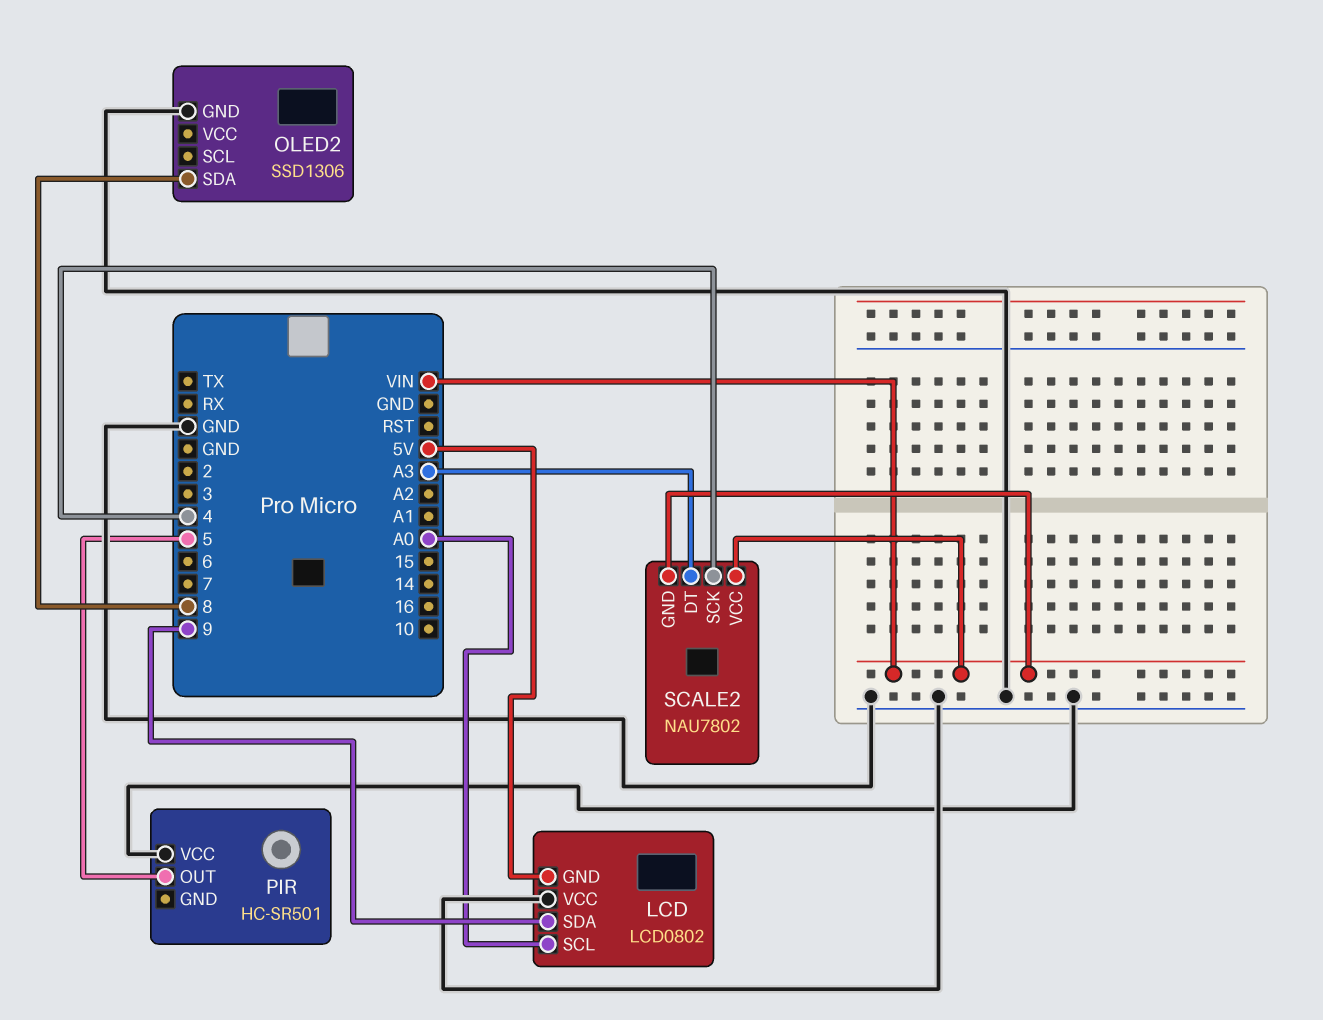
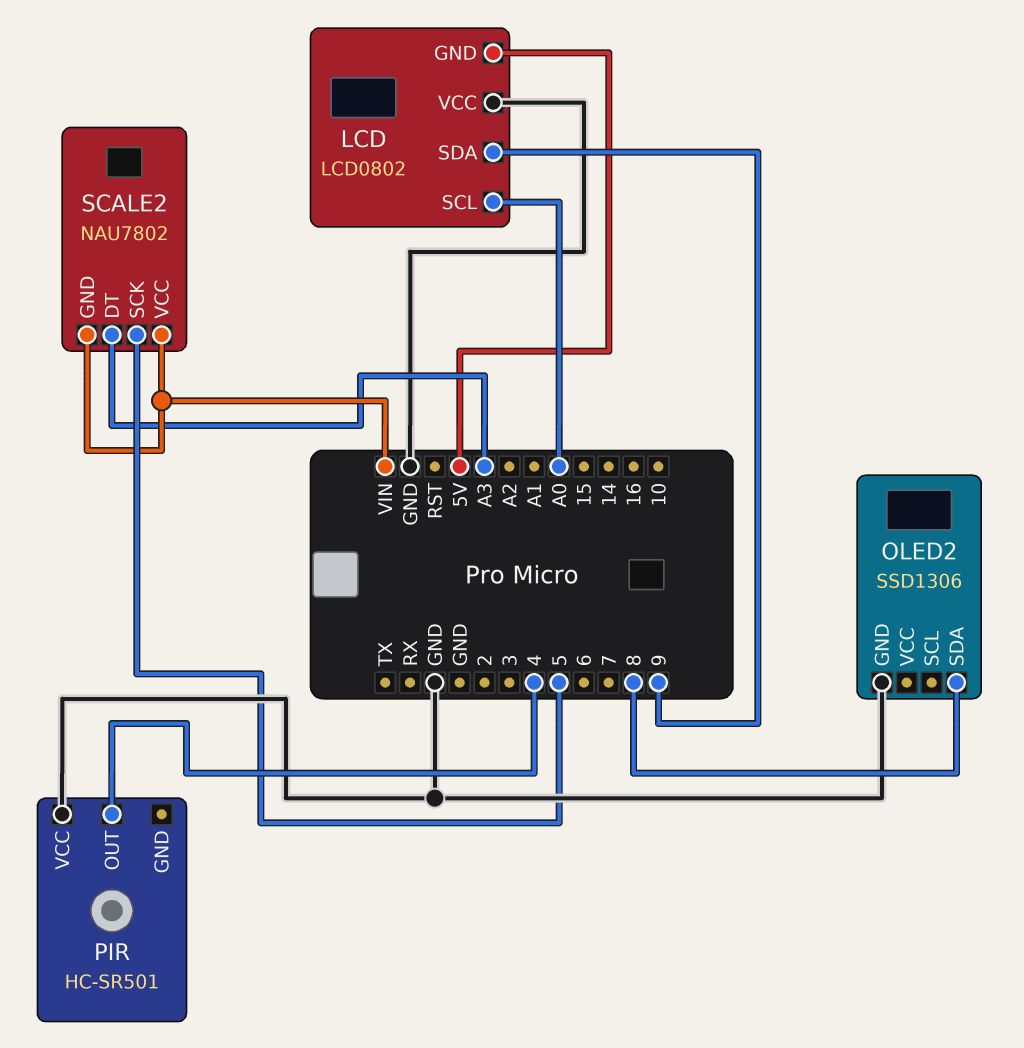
PIR pin OUT: 5 -> 4
SCALE2 pin SCK: 4 -> 5

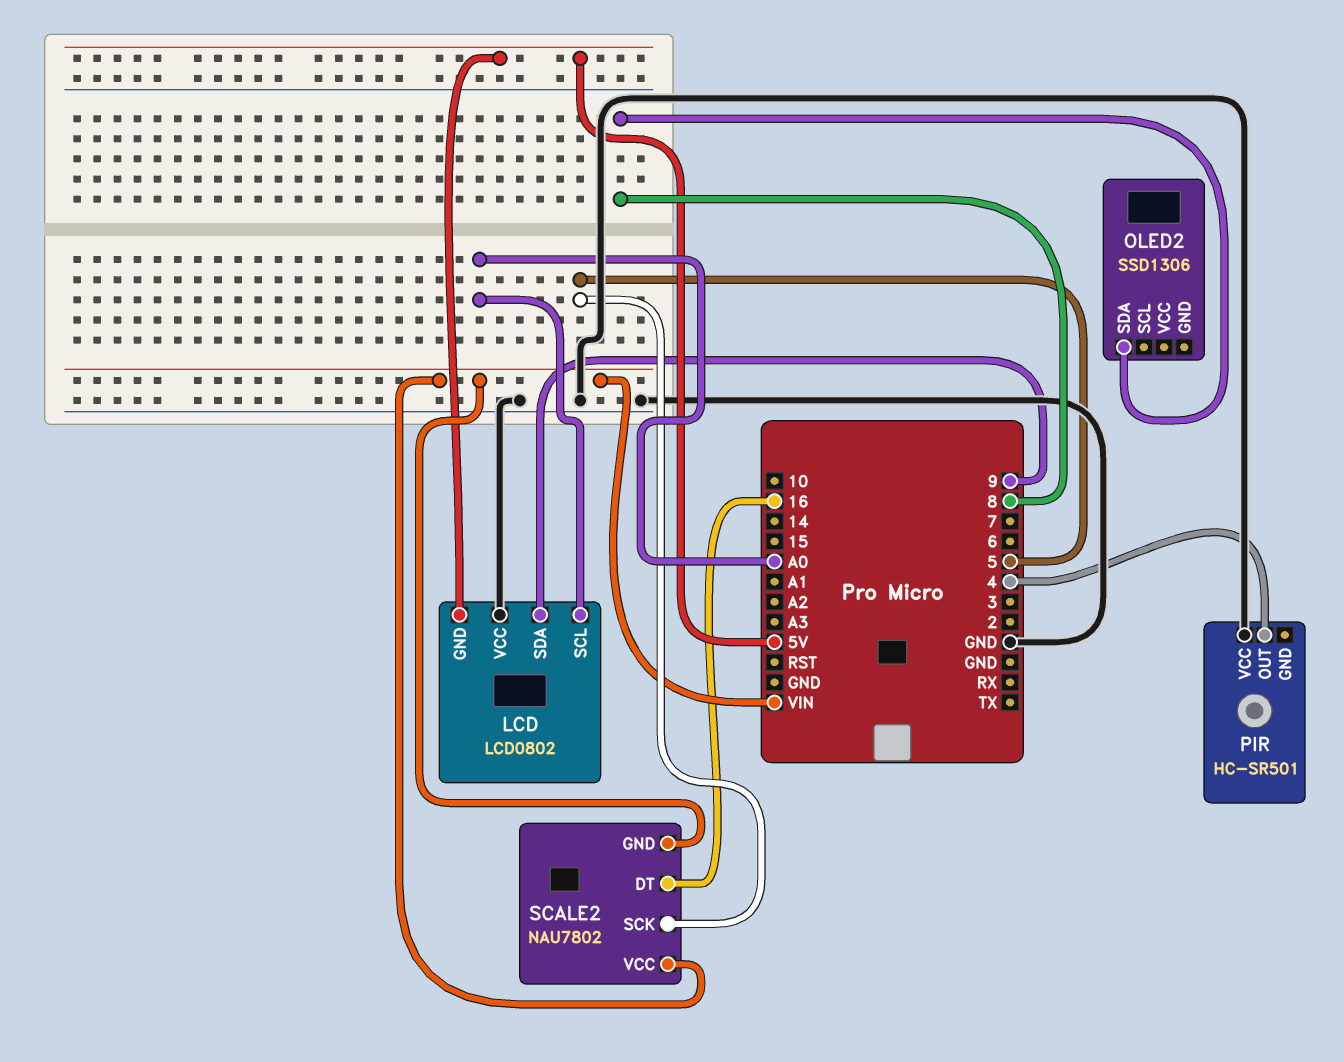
OLED2 pin GND: GND -> none
SCALE2 pin DT: A3 -> 16

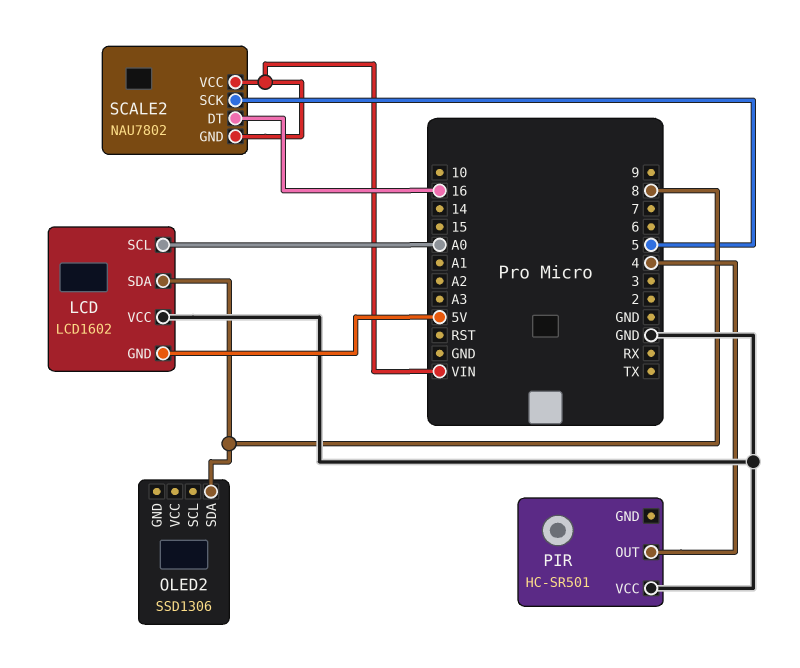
LCD: LCD0802 -> LCD1602
LCD pin SDA: 9 -> 8

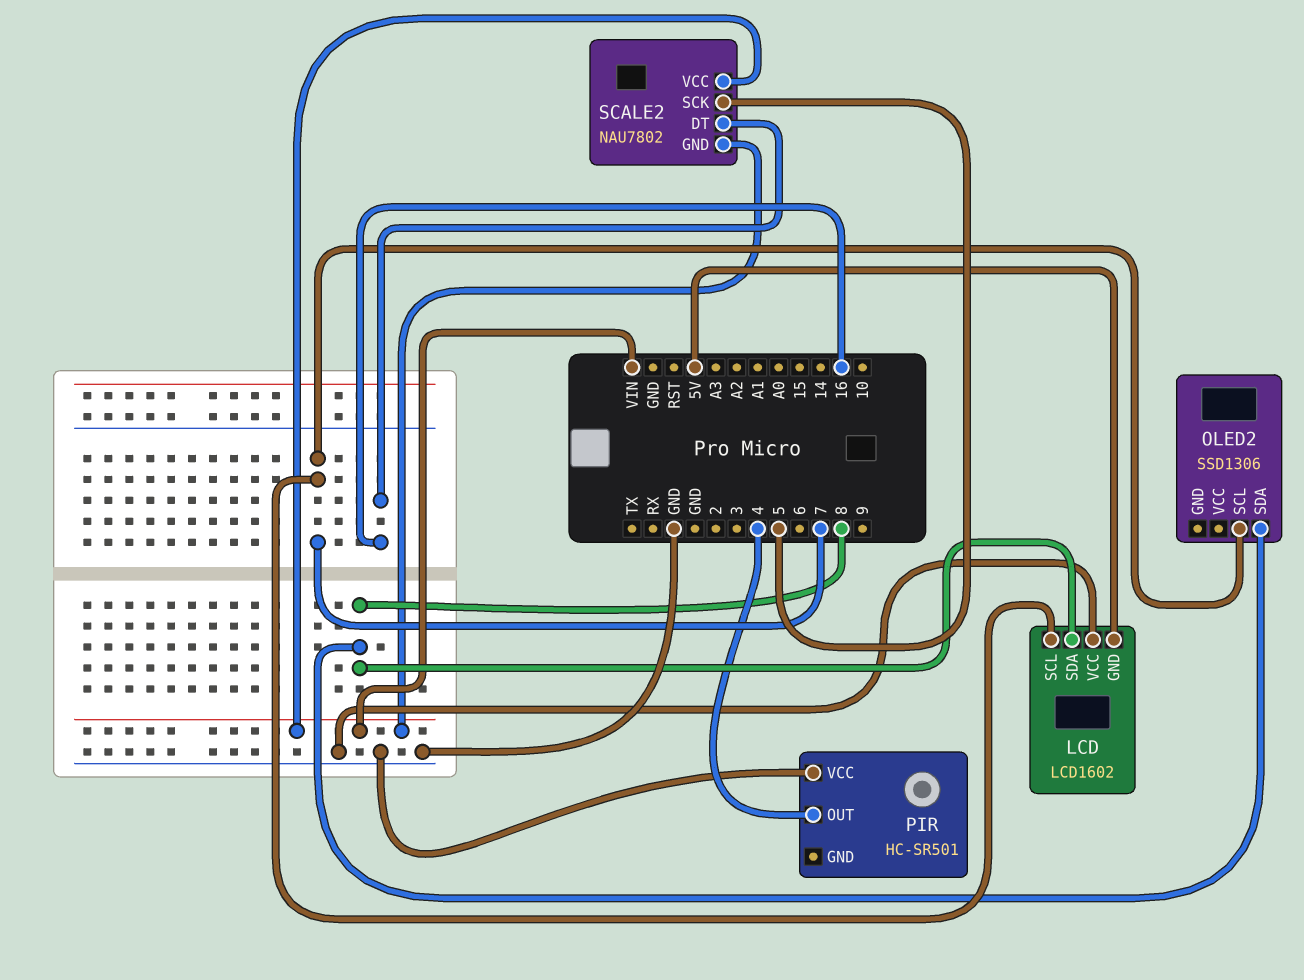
LCD pin SCL: A0 -> 7
OLED2 pin SCL: none -> 7

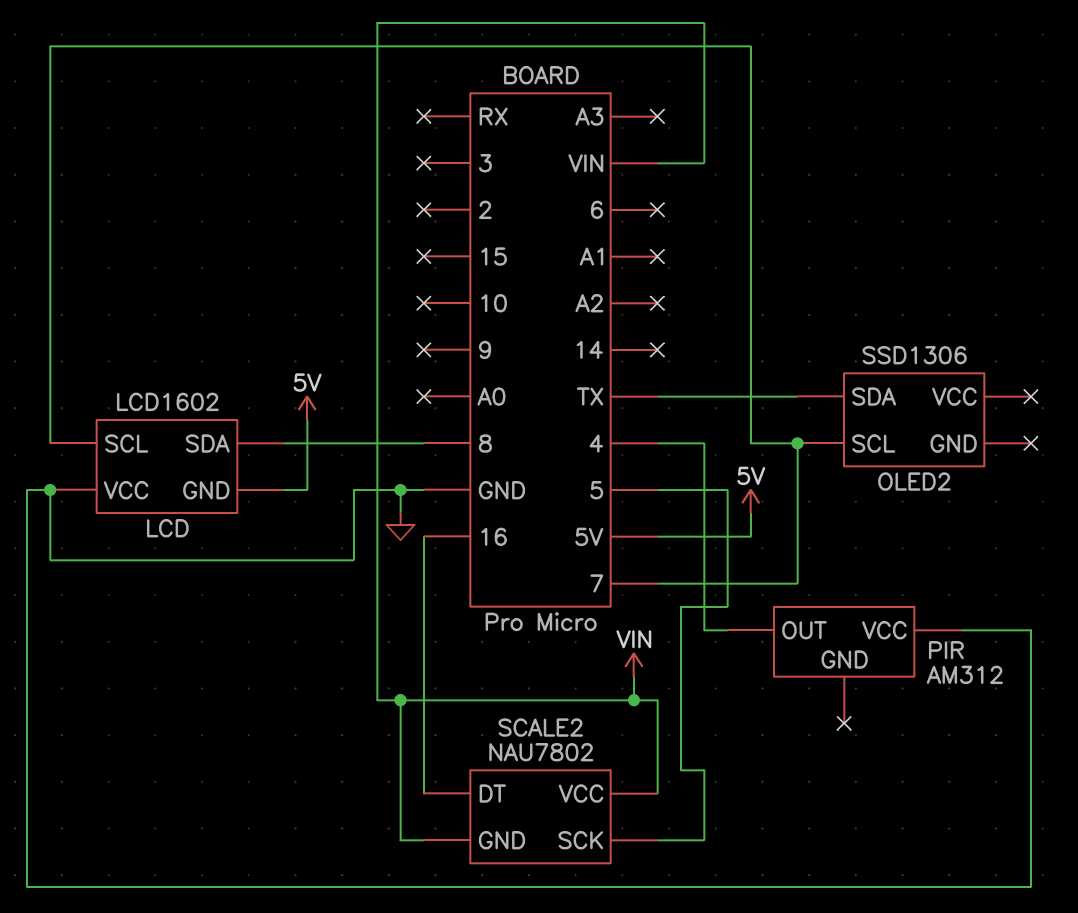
OLED2 pin SDA: 8 -> TX
PIR: HC-SR501 -> AM312

